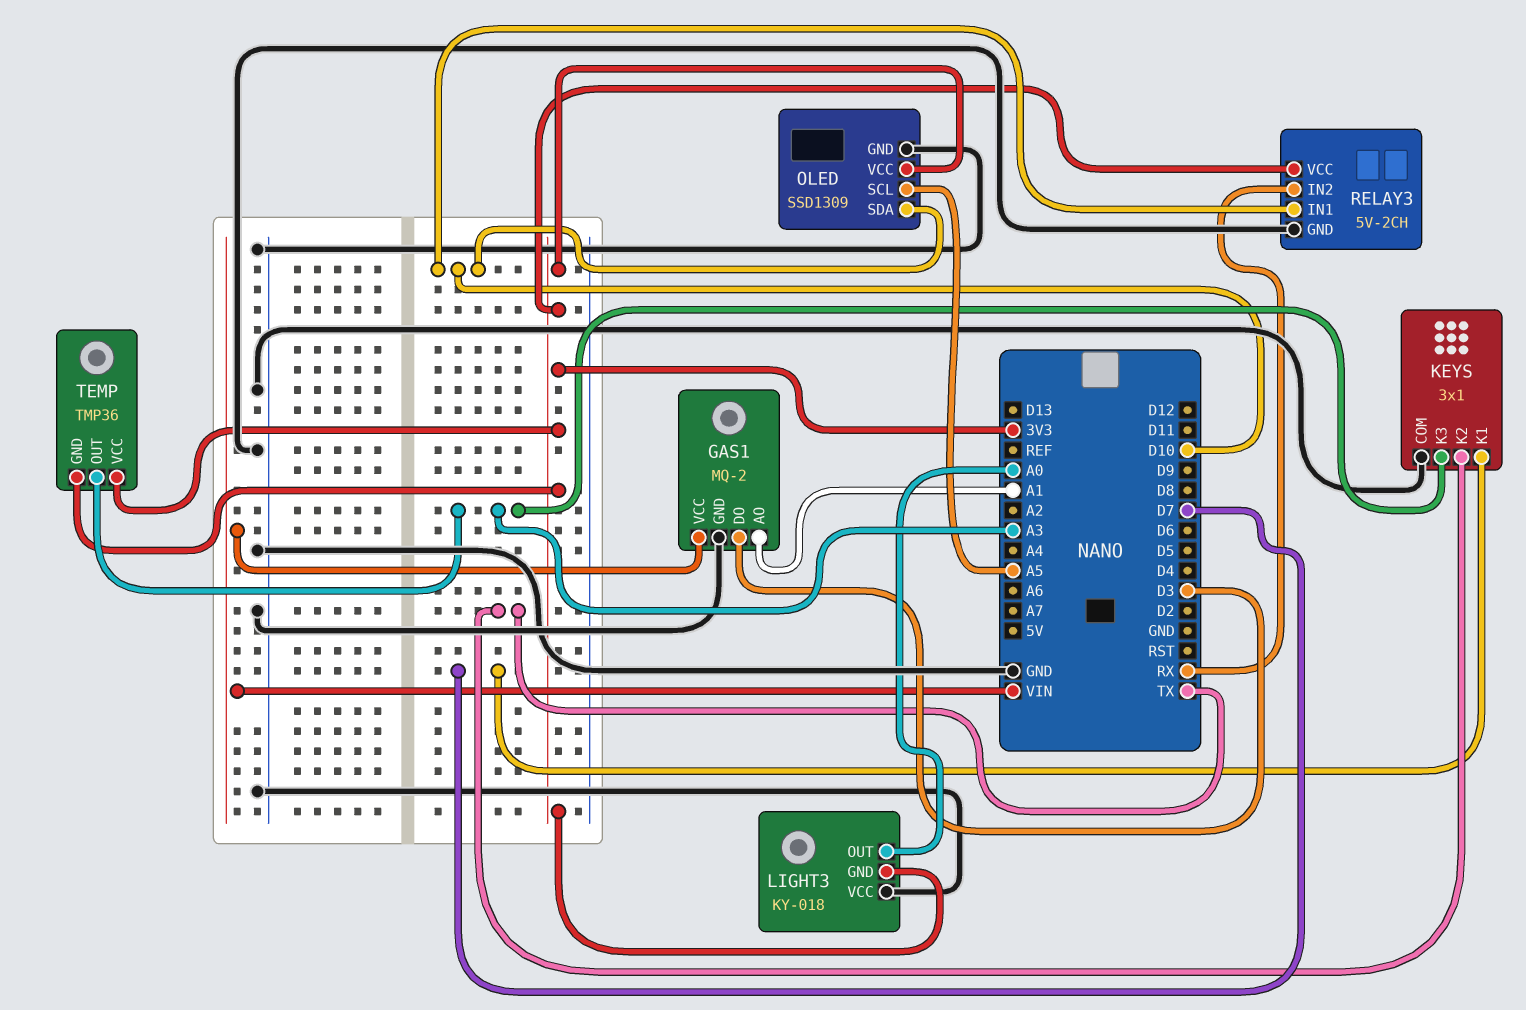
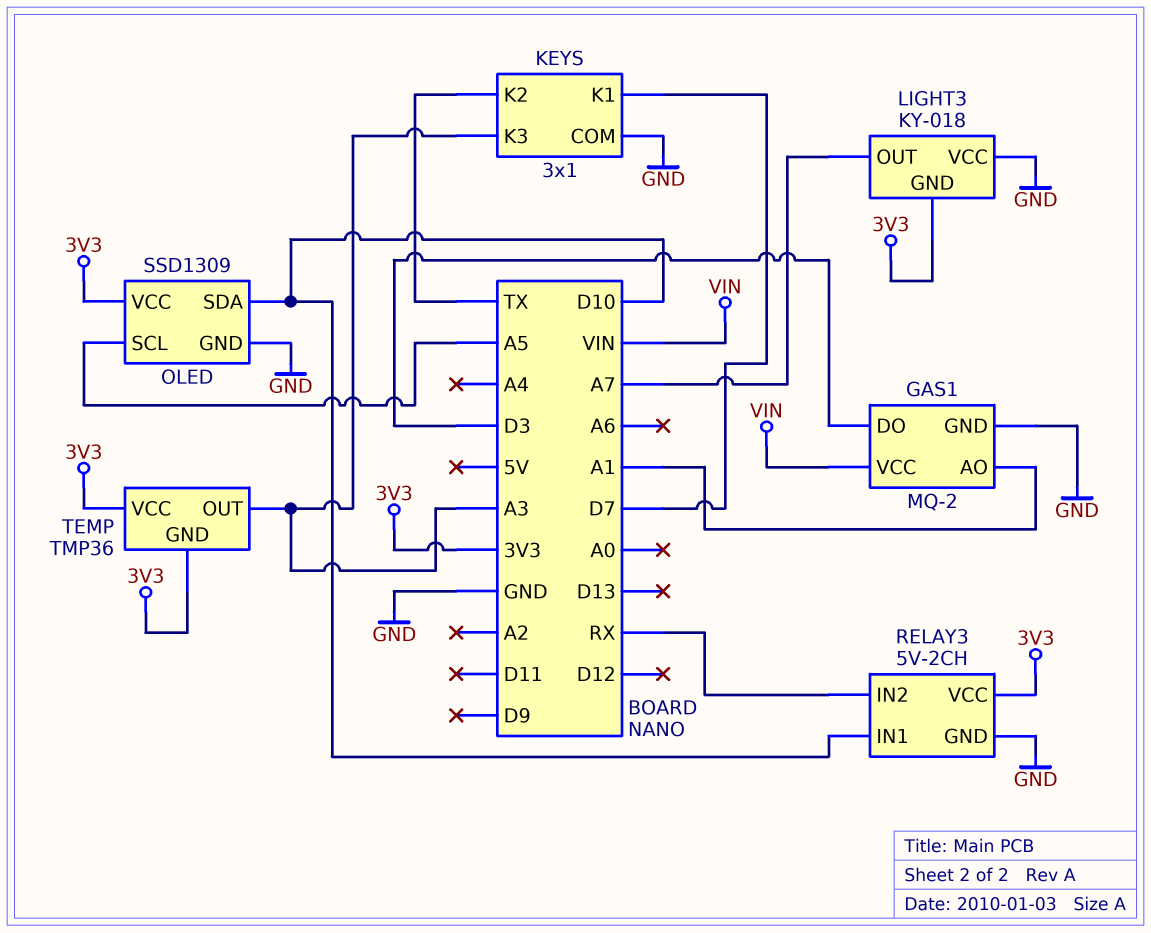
LIGHT3 pin OUT: A0 -> A7

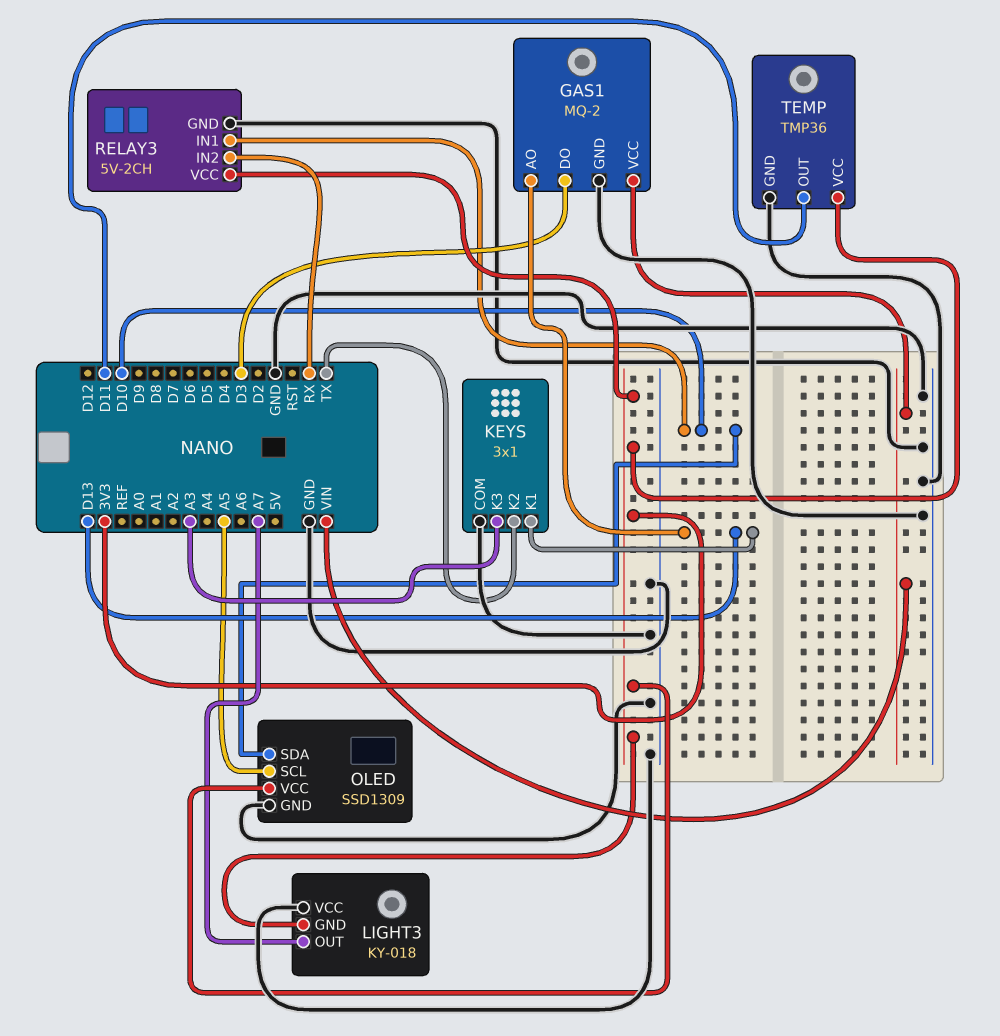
GAS1 pin AO: A1 -> D13
KEYS pin K1: D7 -> D13
TEMP pin GND: 3V3 -> GND
TEMP pin OUT: A3 -> D11

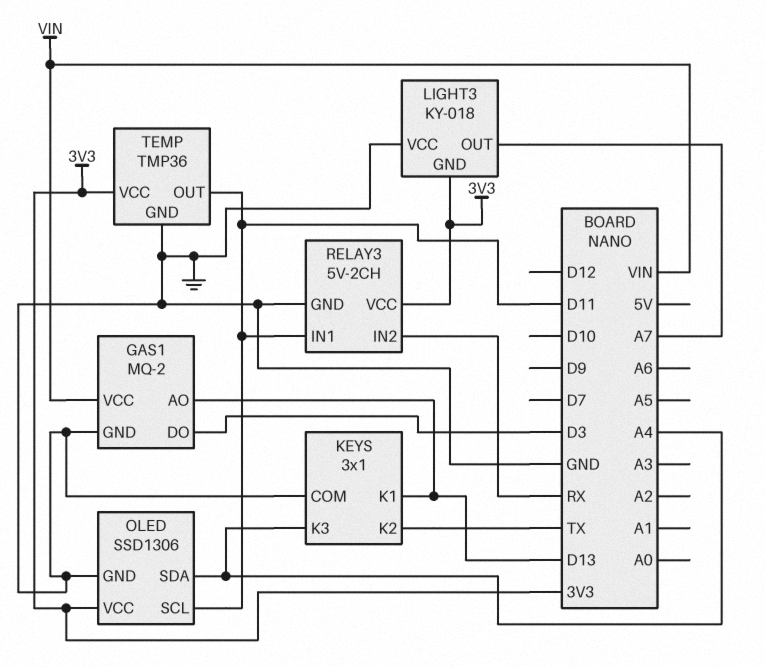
KEYS pin K3: A3 -> A4
OLED: SSD1309 -> SSD1306
OLED pin SCL: A5 -> D11
OLED pin SDA: D10 -> A4
RELAY3 pin IN1: D10 -> D11

